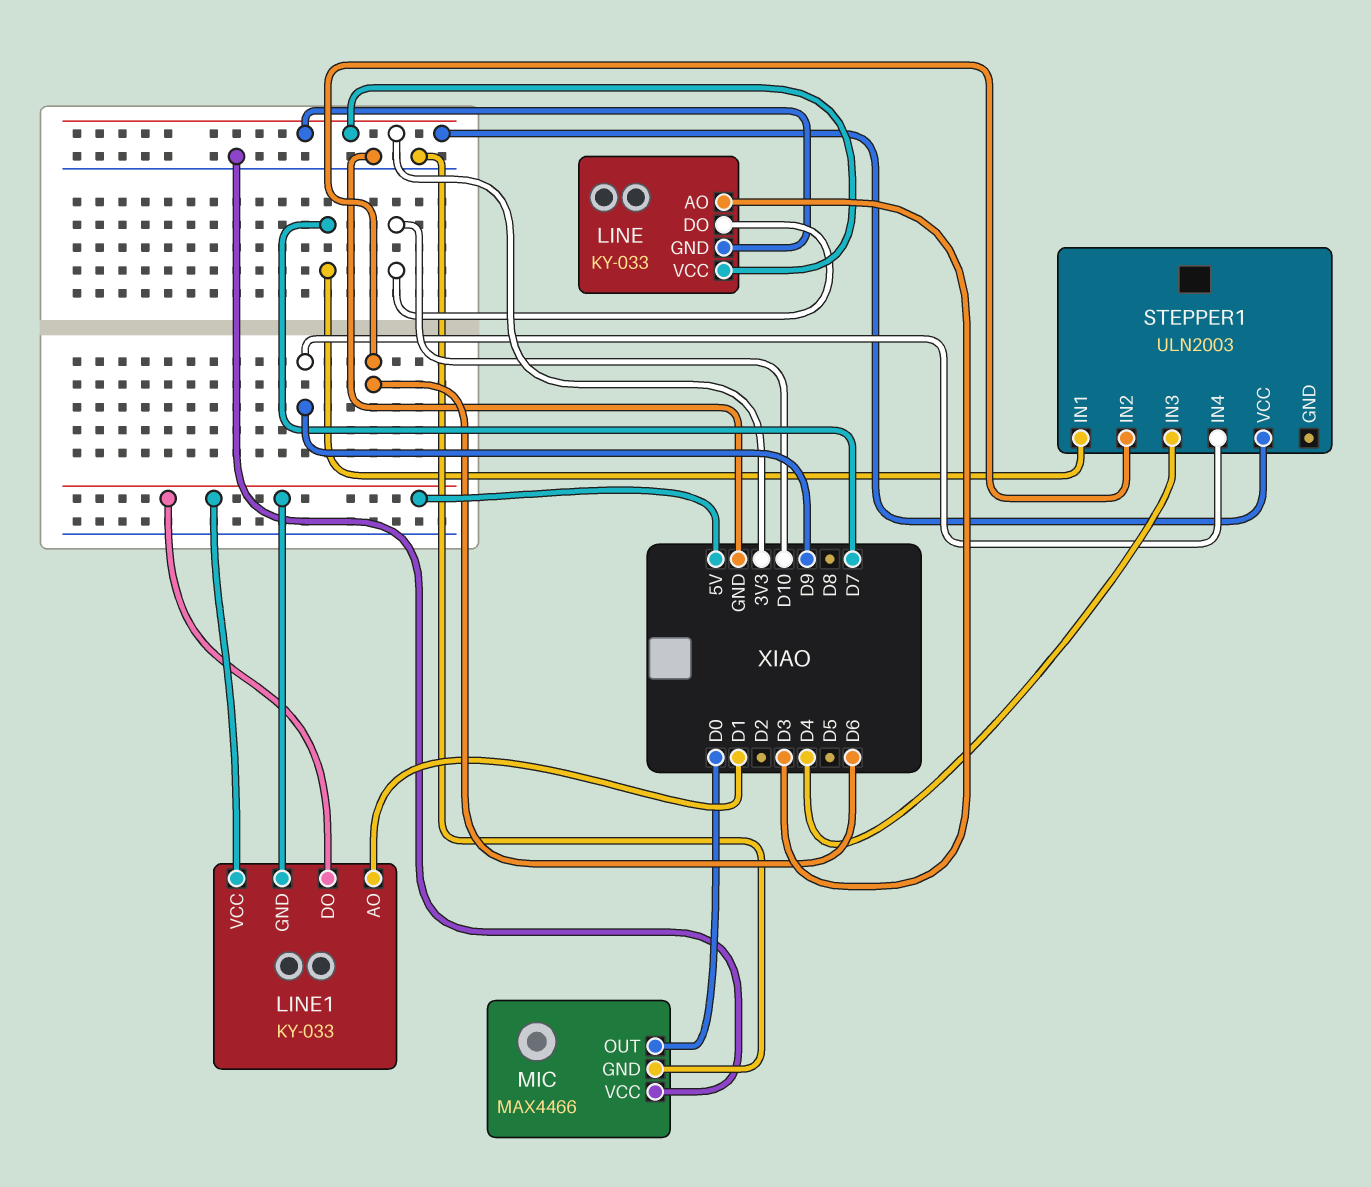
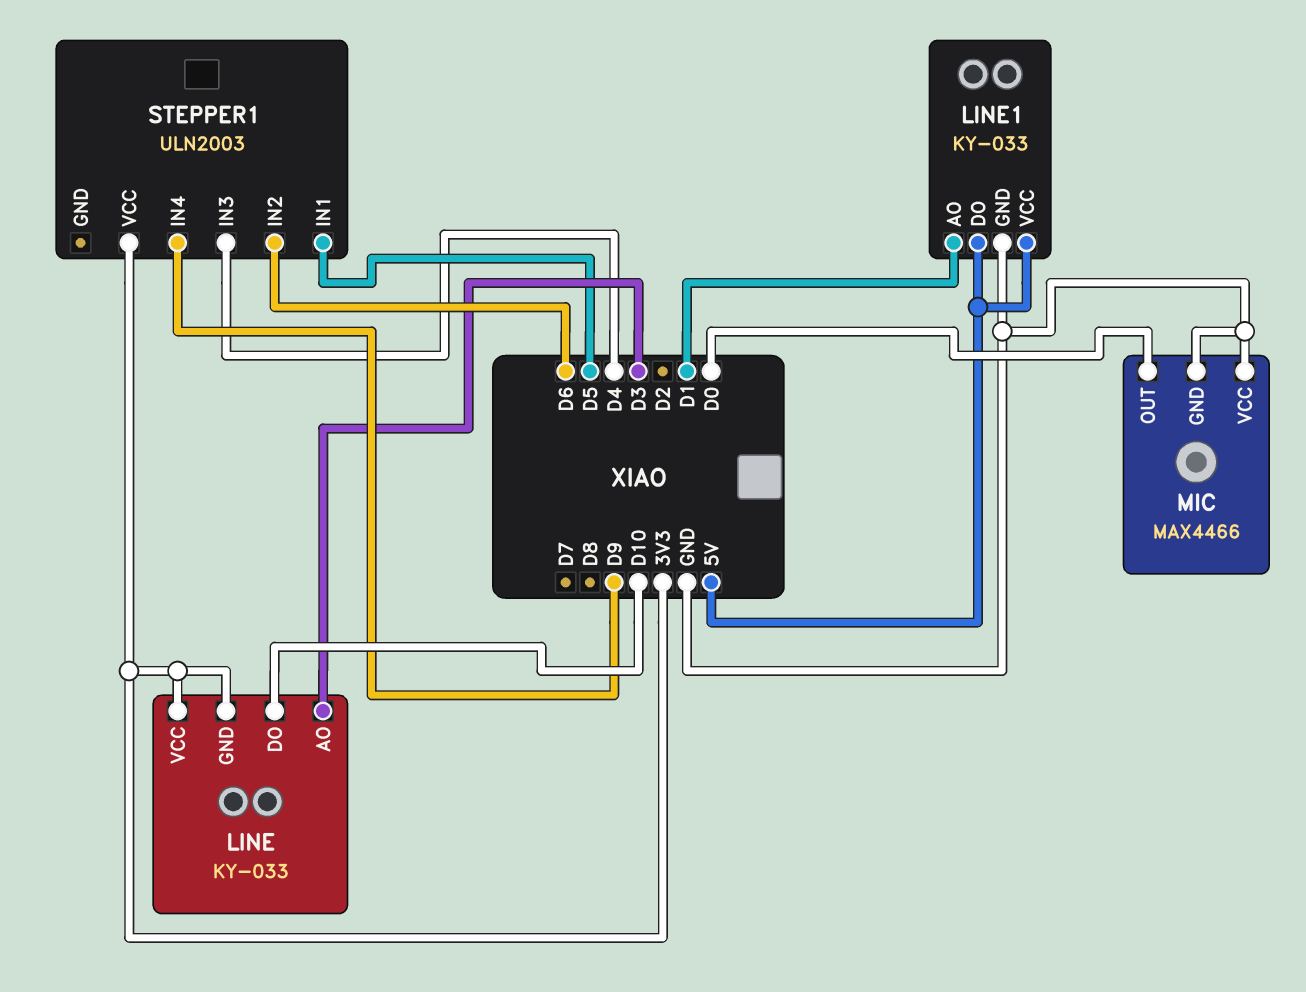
LINE1 pin GND: 5V -> GND
STEPPER1 pin IN1: D7 -> D5

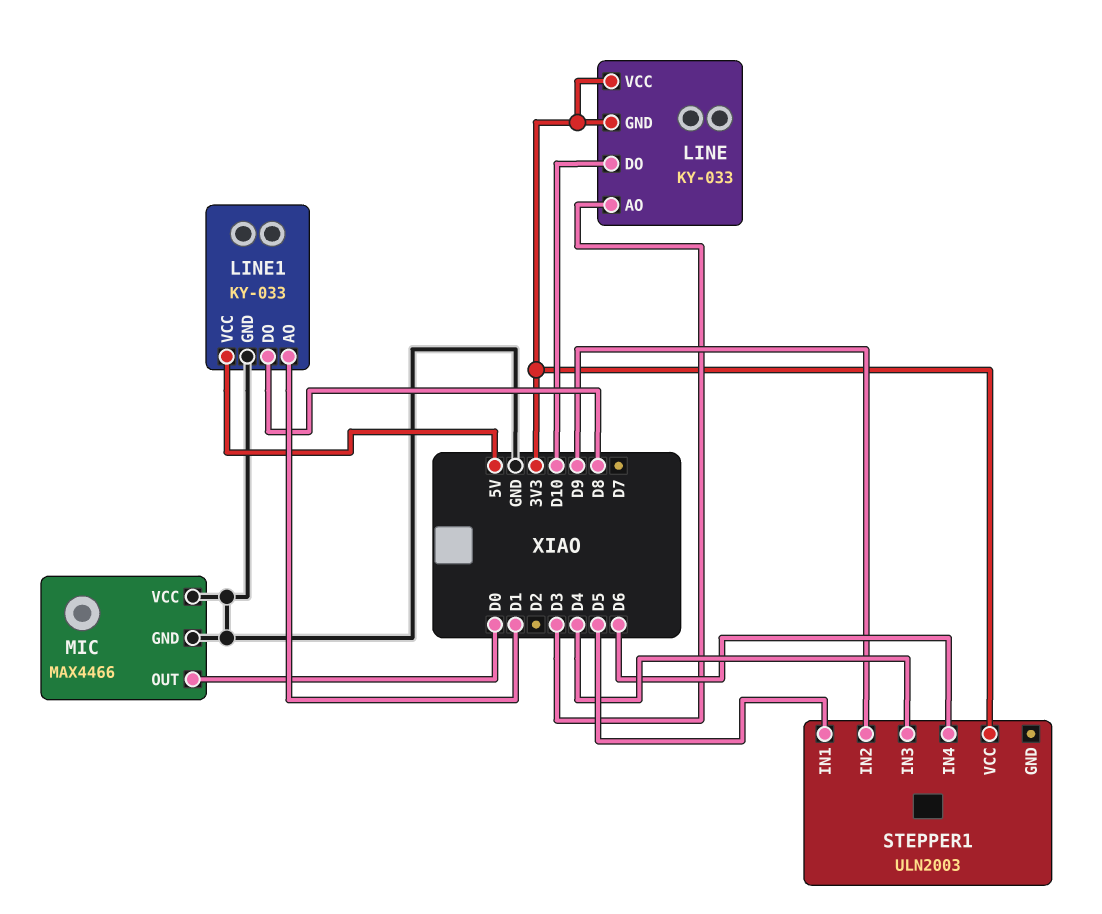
LINE1 pin DO: 5V -> D8
STEPPER1 pin IN2: D6 -> D9
STEPPER1 pin IN4: D9 -> D6

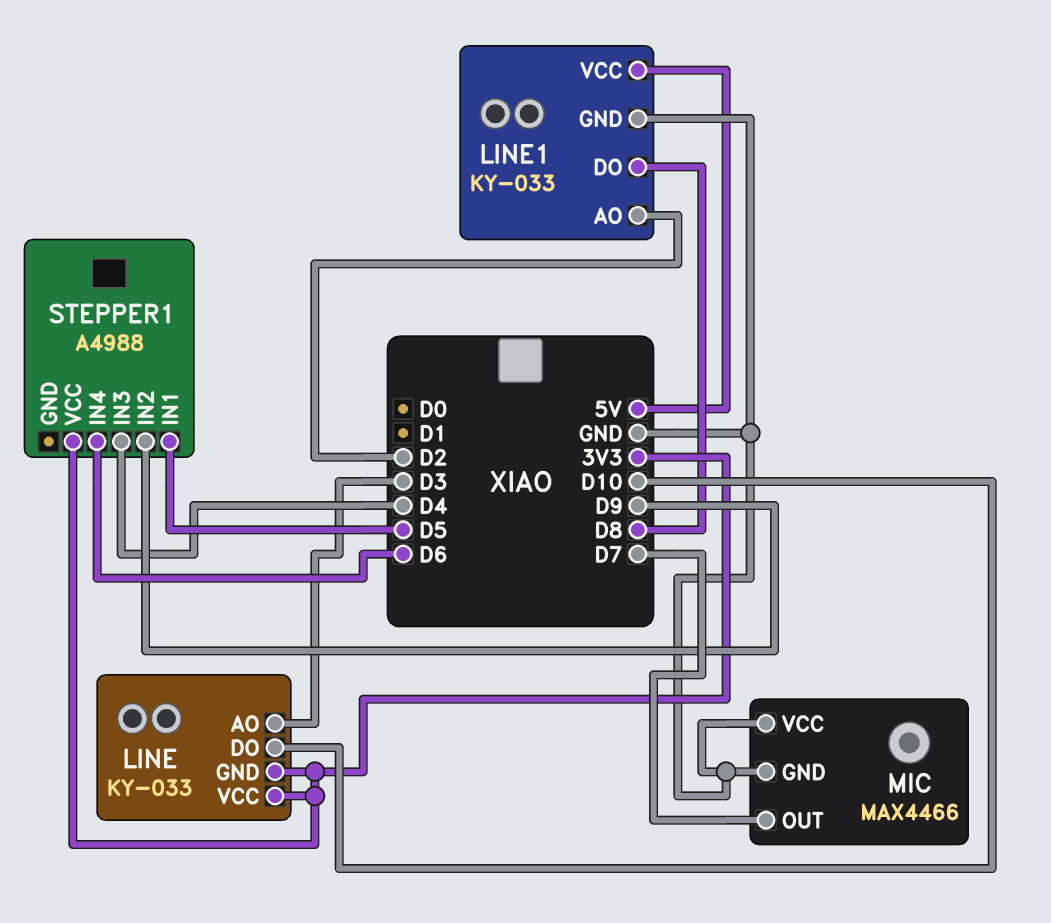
LINE1 pin AO: D1 -> D2
MIC pin OUT: D0 -> D7
STEPPER1: ULN2003 -> A4988

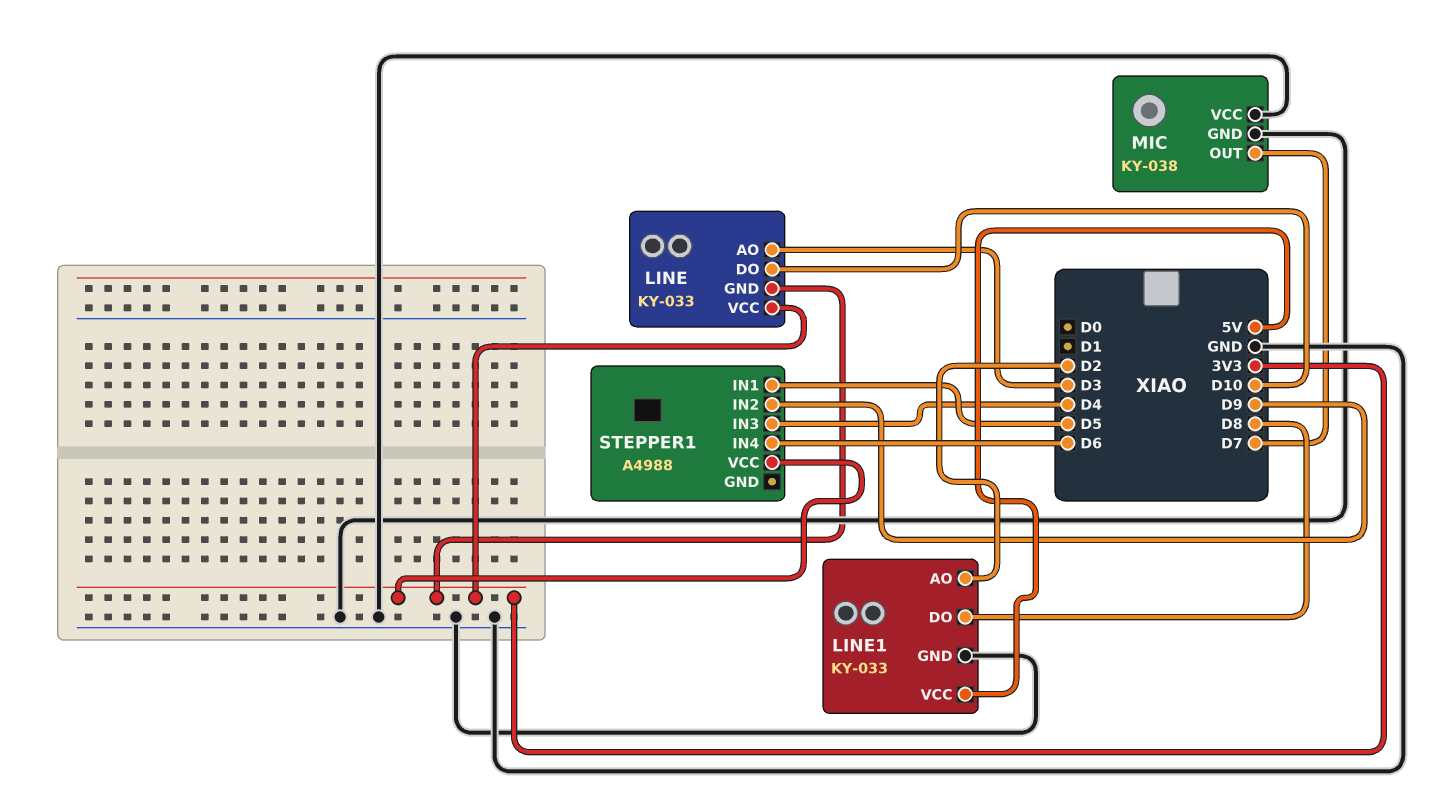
MIC: MAX4466 -> KY-038

